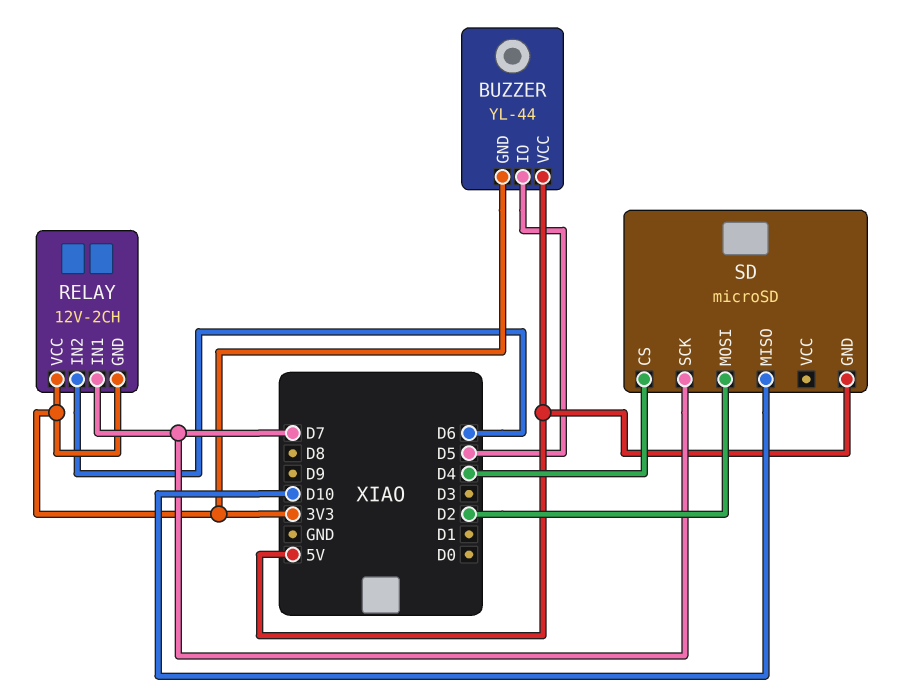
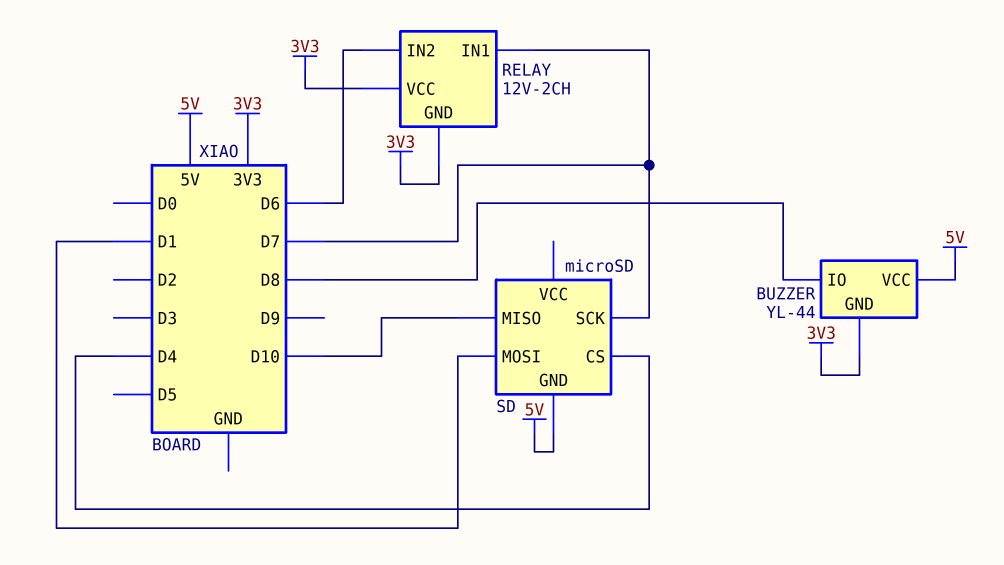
BUZZER pin IO: D5 -> D8
SD pin MOSI: D2 -> D1

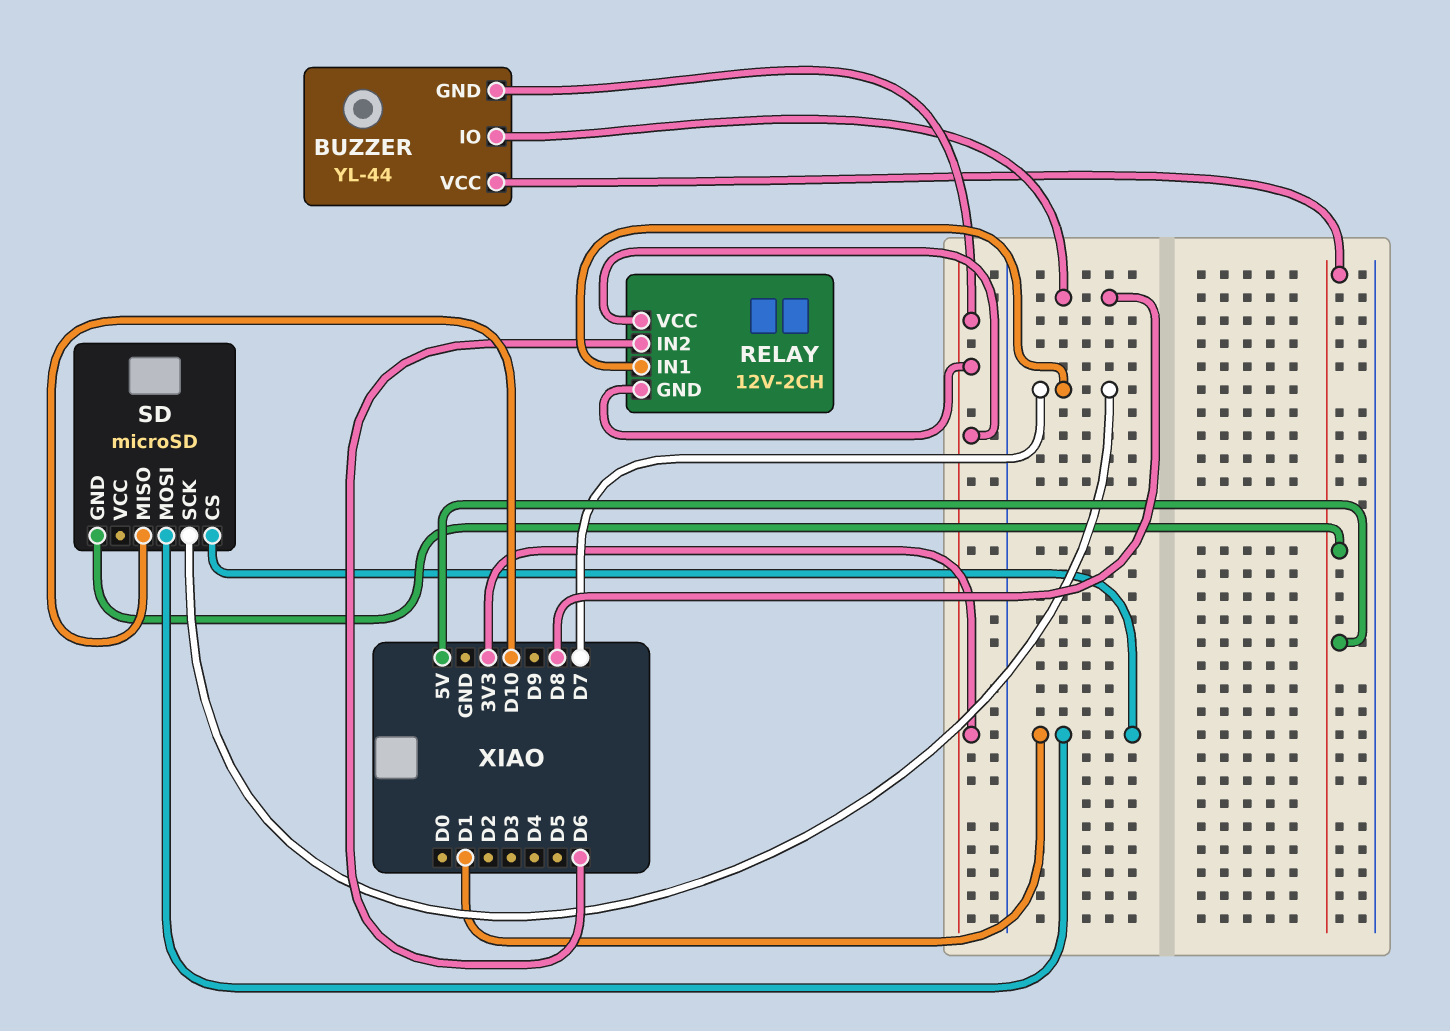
SD pin CS: D4 -> D1

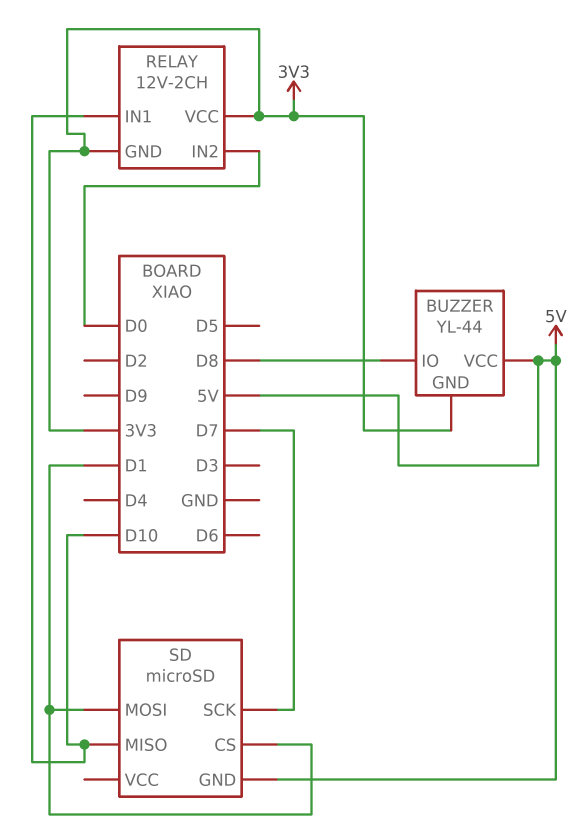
RELAY pin IN1: D7 -> D10
RELAY pin IN2: D6 -> D0

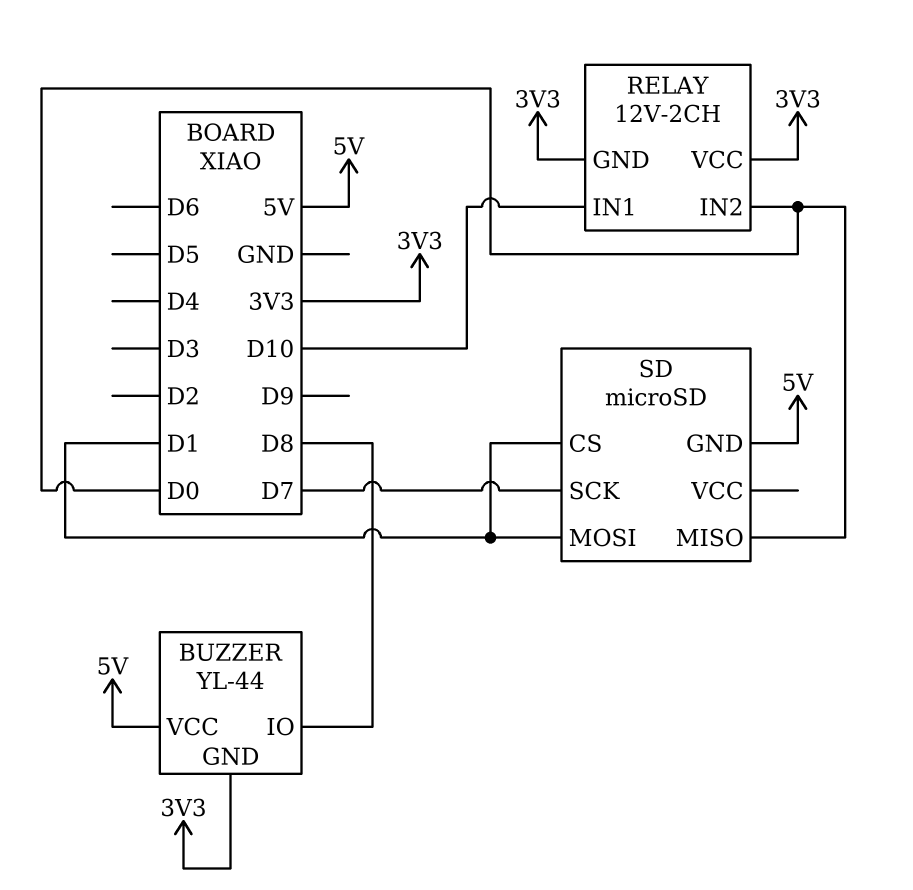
SD pin MISO: D10 -> D0

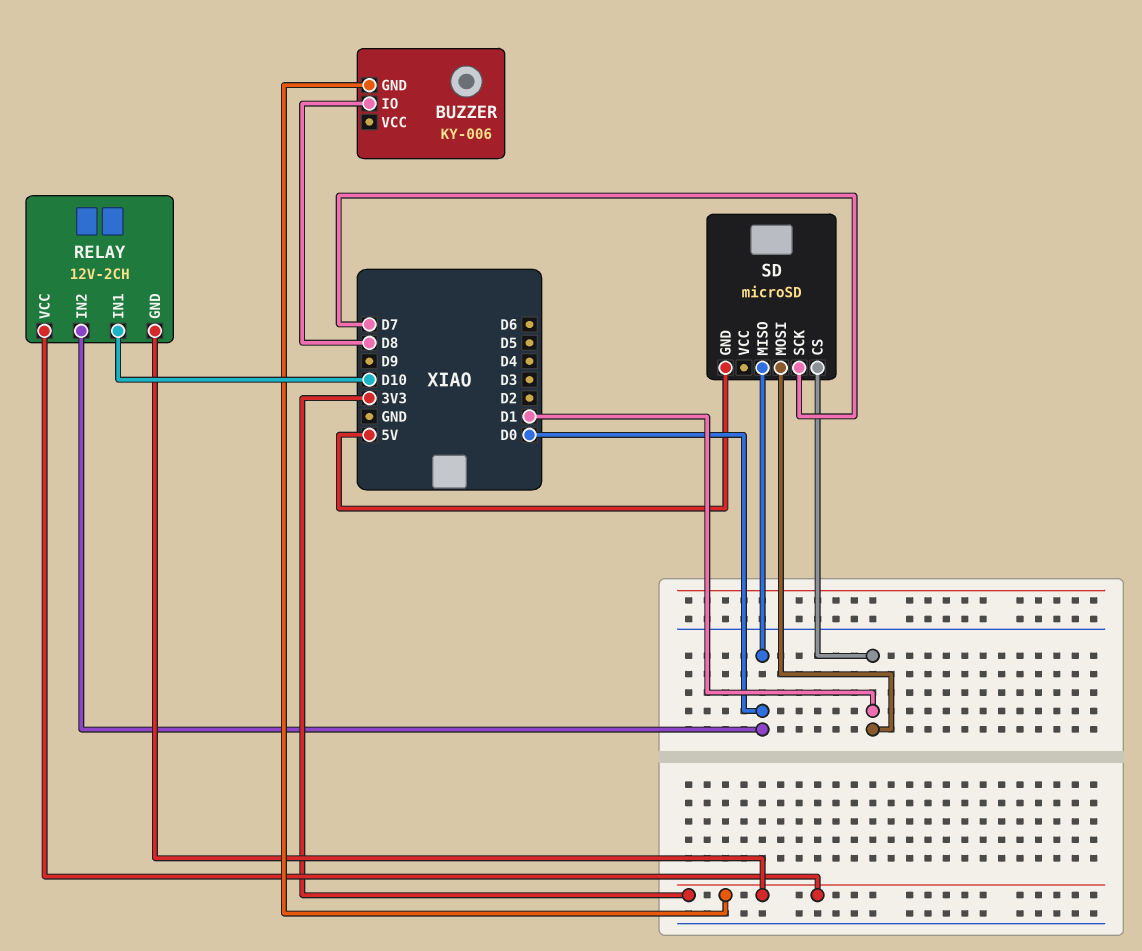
BUZZER: YL-44 -> KY-006
BUZZER pin VCC: 5V -> none

